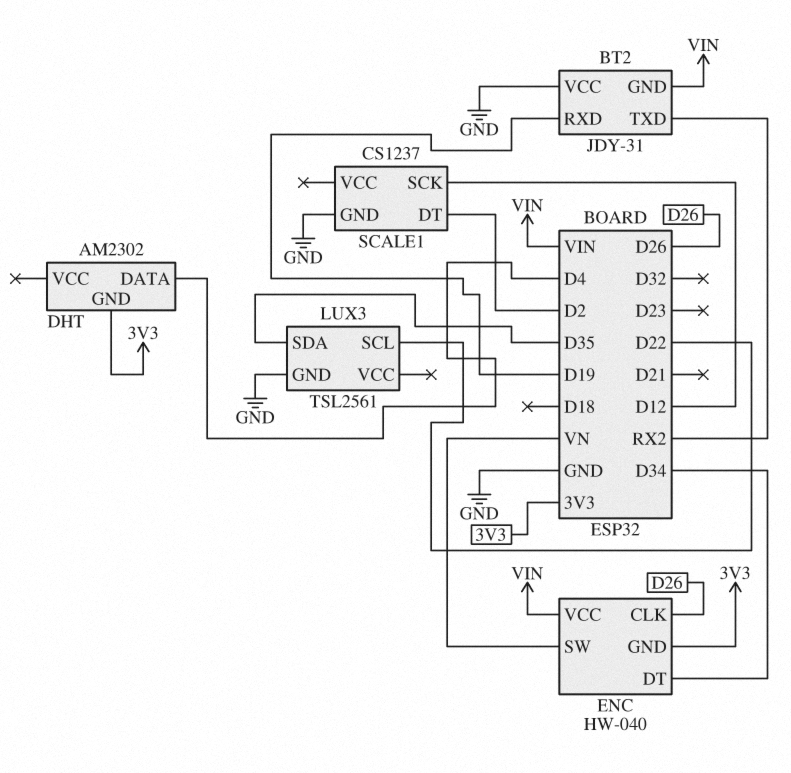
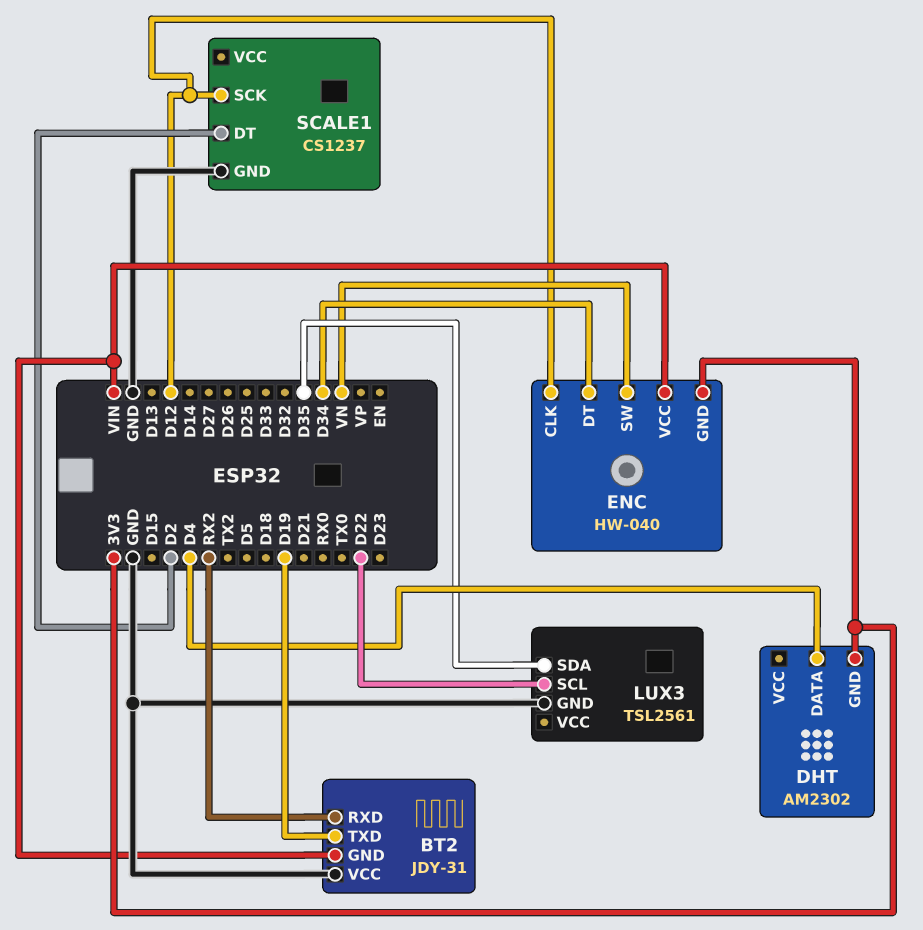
BT2 pin RXD: D19 -> RX2
BT2 pin TXD: RX2 -> D19
ENC pin CLK: D26 -> D12

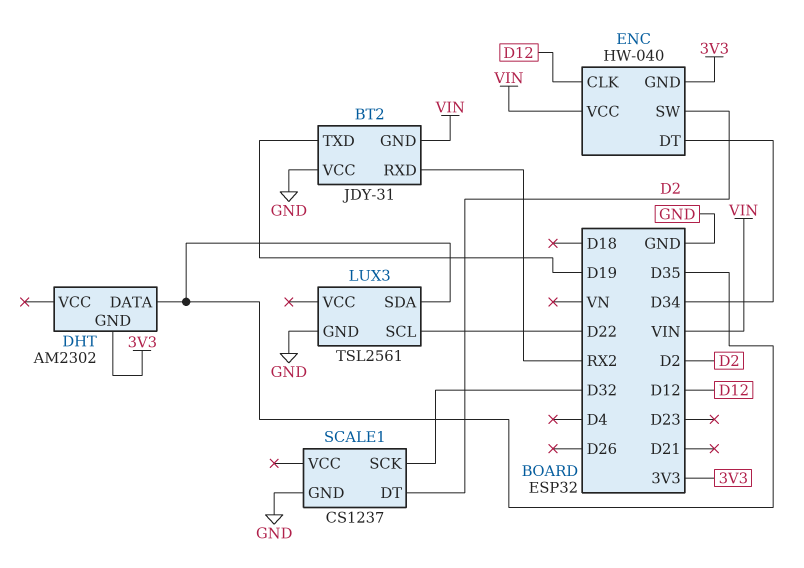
DHT pin DATA: D4 -> D35
ENC pin SW: VN -> D2
SCALE1 pin SCK: D12 -> D32

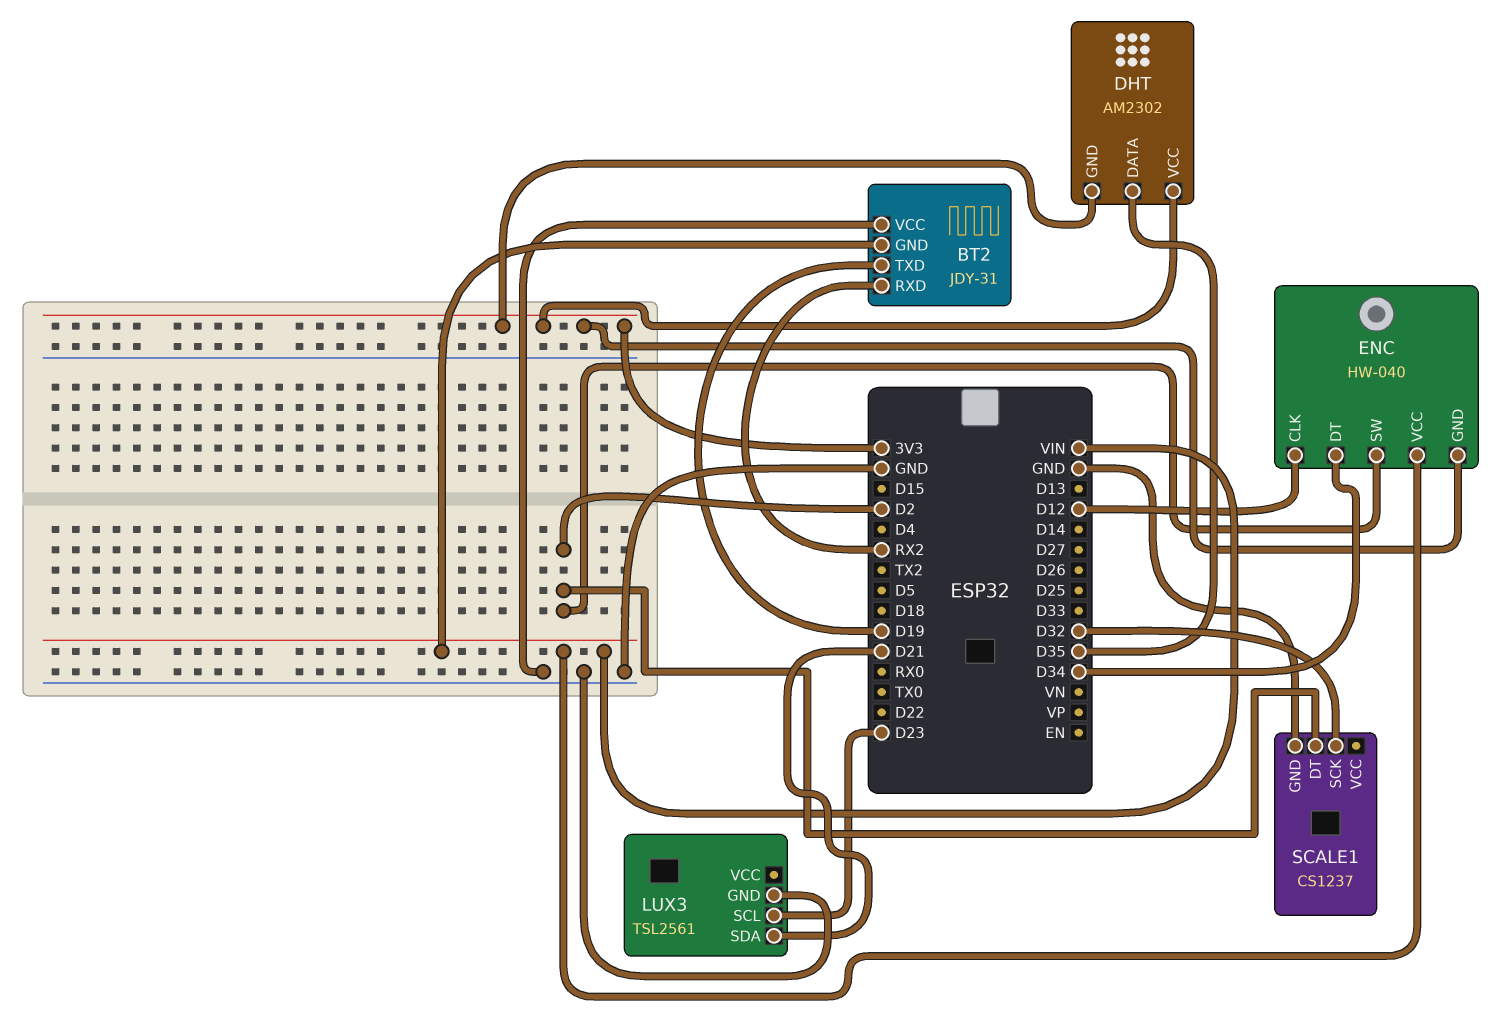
DHT pin VCC: none -> 3V3
LUX3 pin SCL: D22 -> D23
LUX3 pin SDA: D35 -> D21

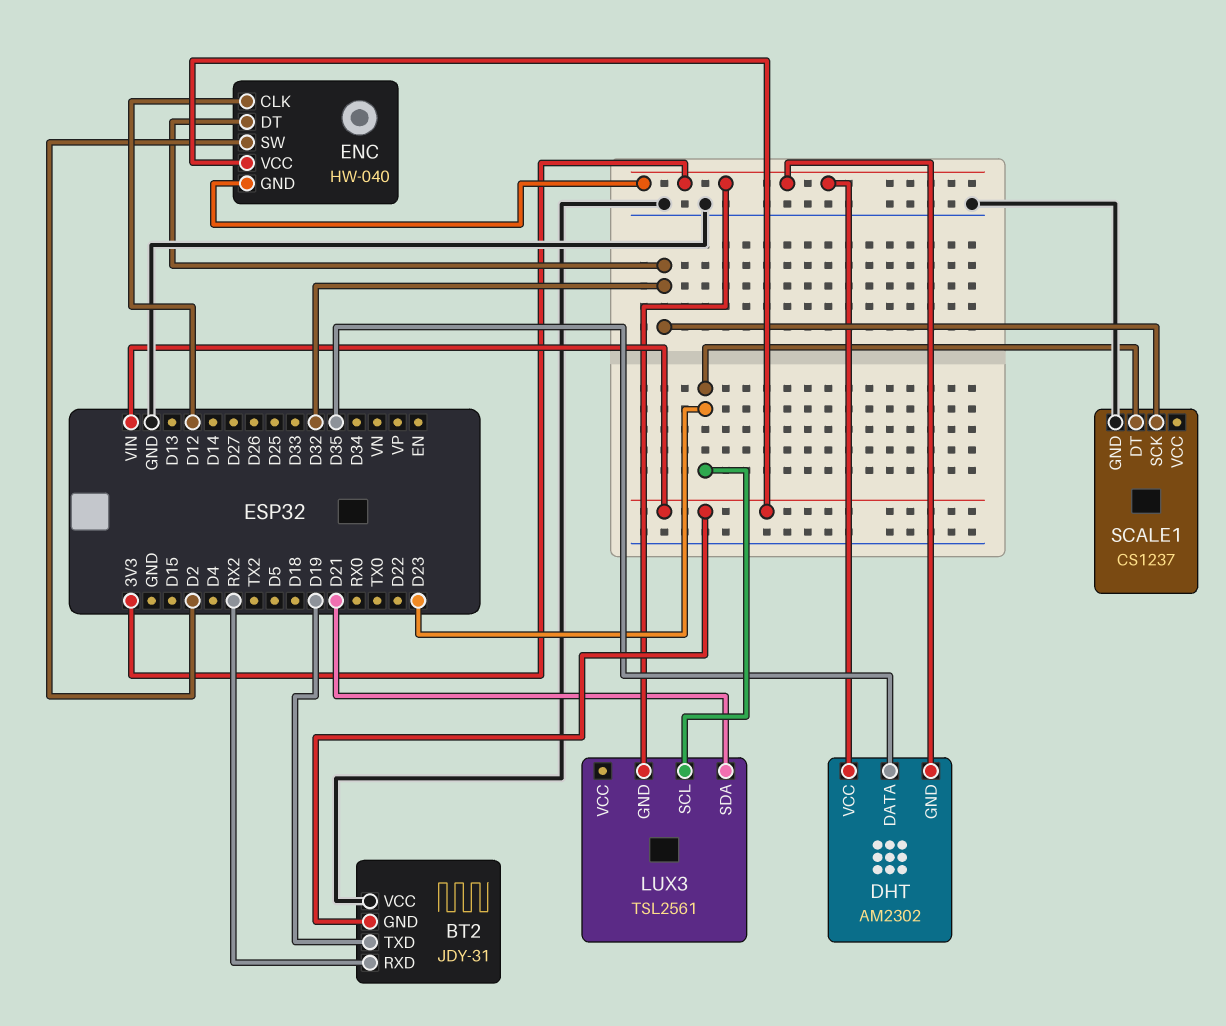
ENC pin DT: D34 -> D32
LUX3 pin GND: GND -> 3V3
SCALE1 pin DT: D2 -> D23

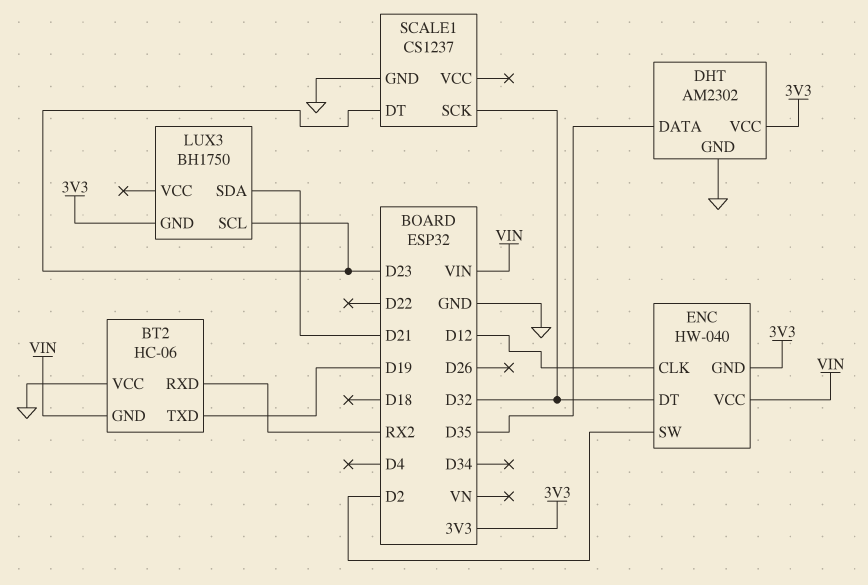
BT2: JDY-31 -> HC-06
DHT pin GND: 3V3 -> GND
LUX3: TSL2561 -> BH1750

